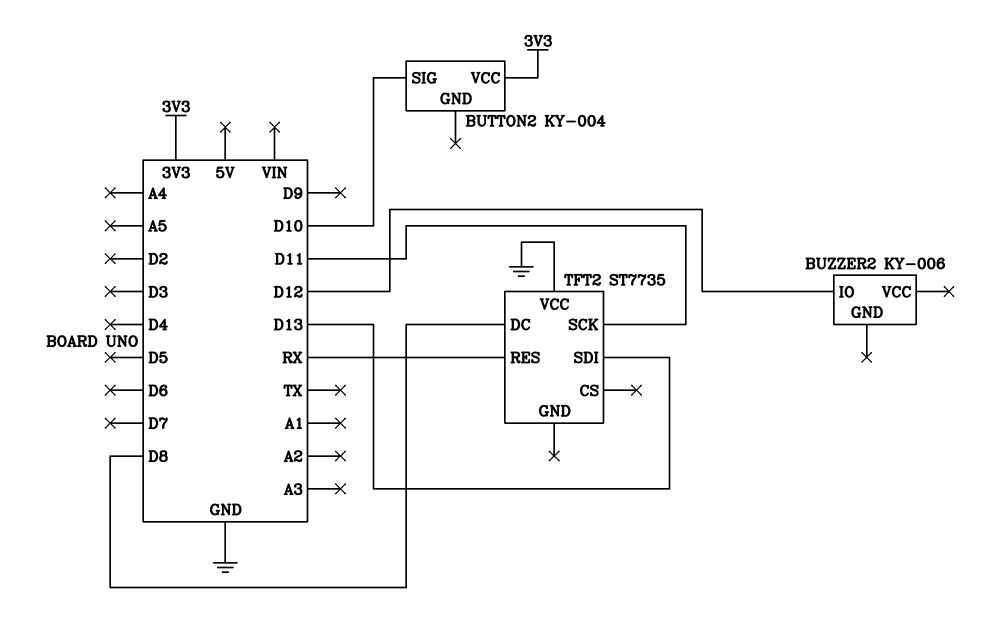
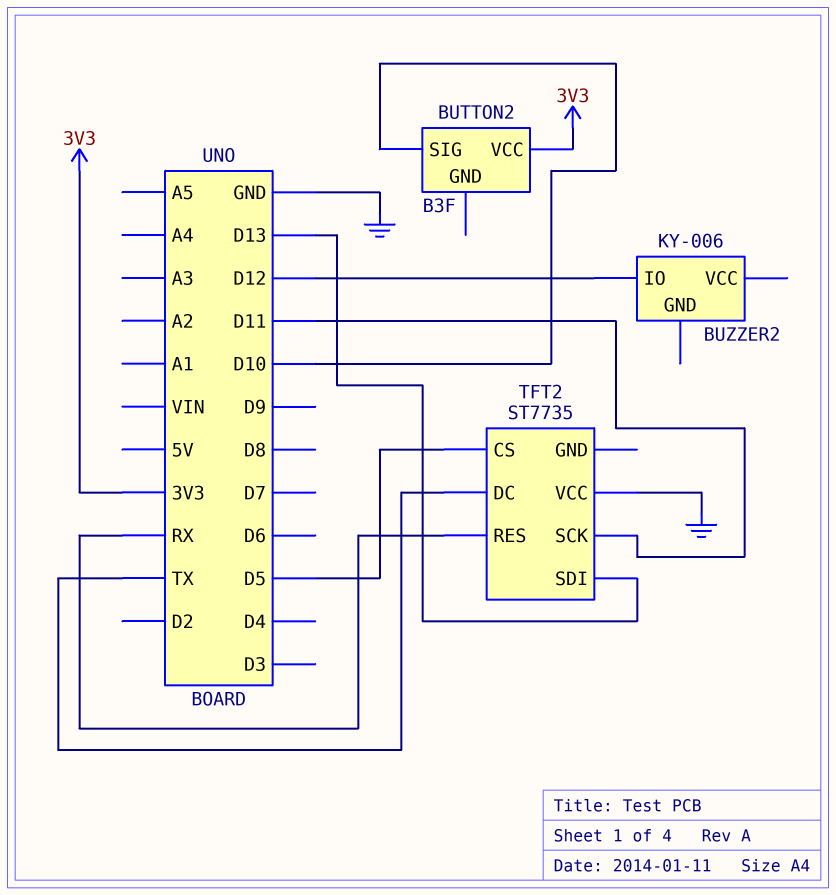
BUTTON2: KY-004 -> B3F
TFT2 pin CS: none -> D5
TFT2 pin DC: D8 -> TX

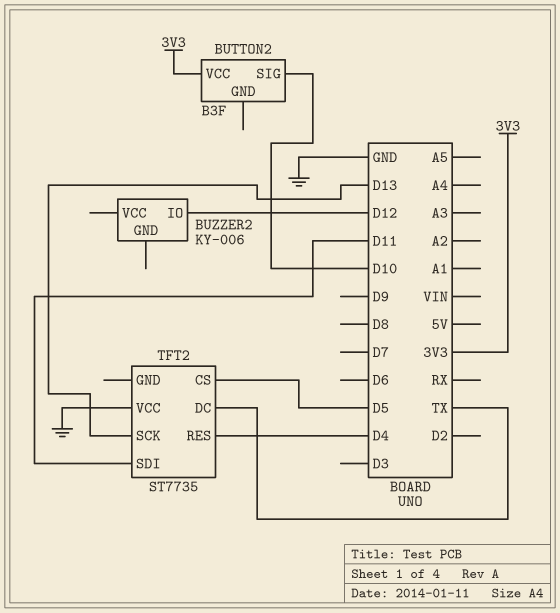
TFT2 pin RES: RX -> D4
TFT2 pin SCK: D11 -> D13
TFT2 pin SDI: D13 -> D11

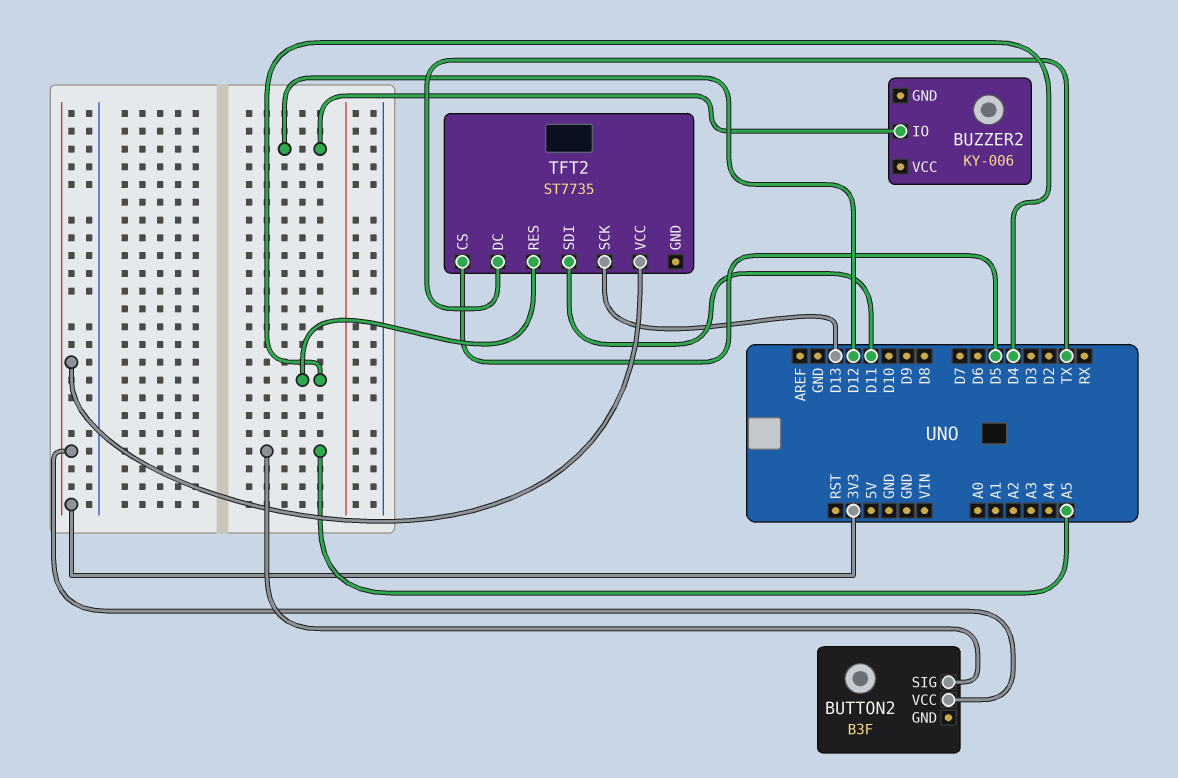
BUTTON2 pin SIG: D10 -> A5
TFT2 pin VCC: GND -> 3V3

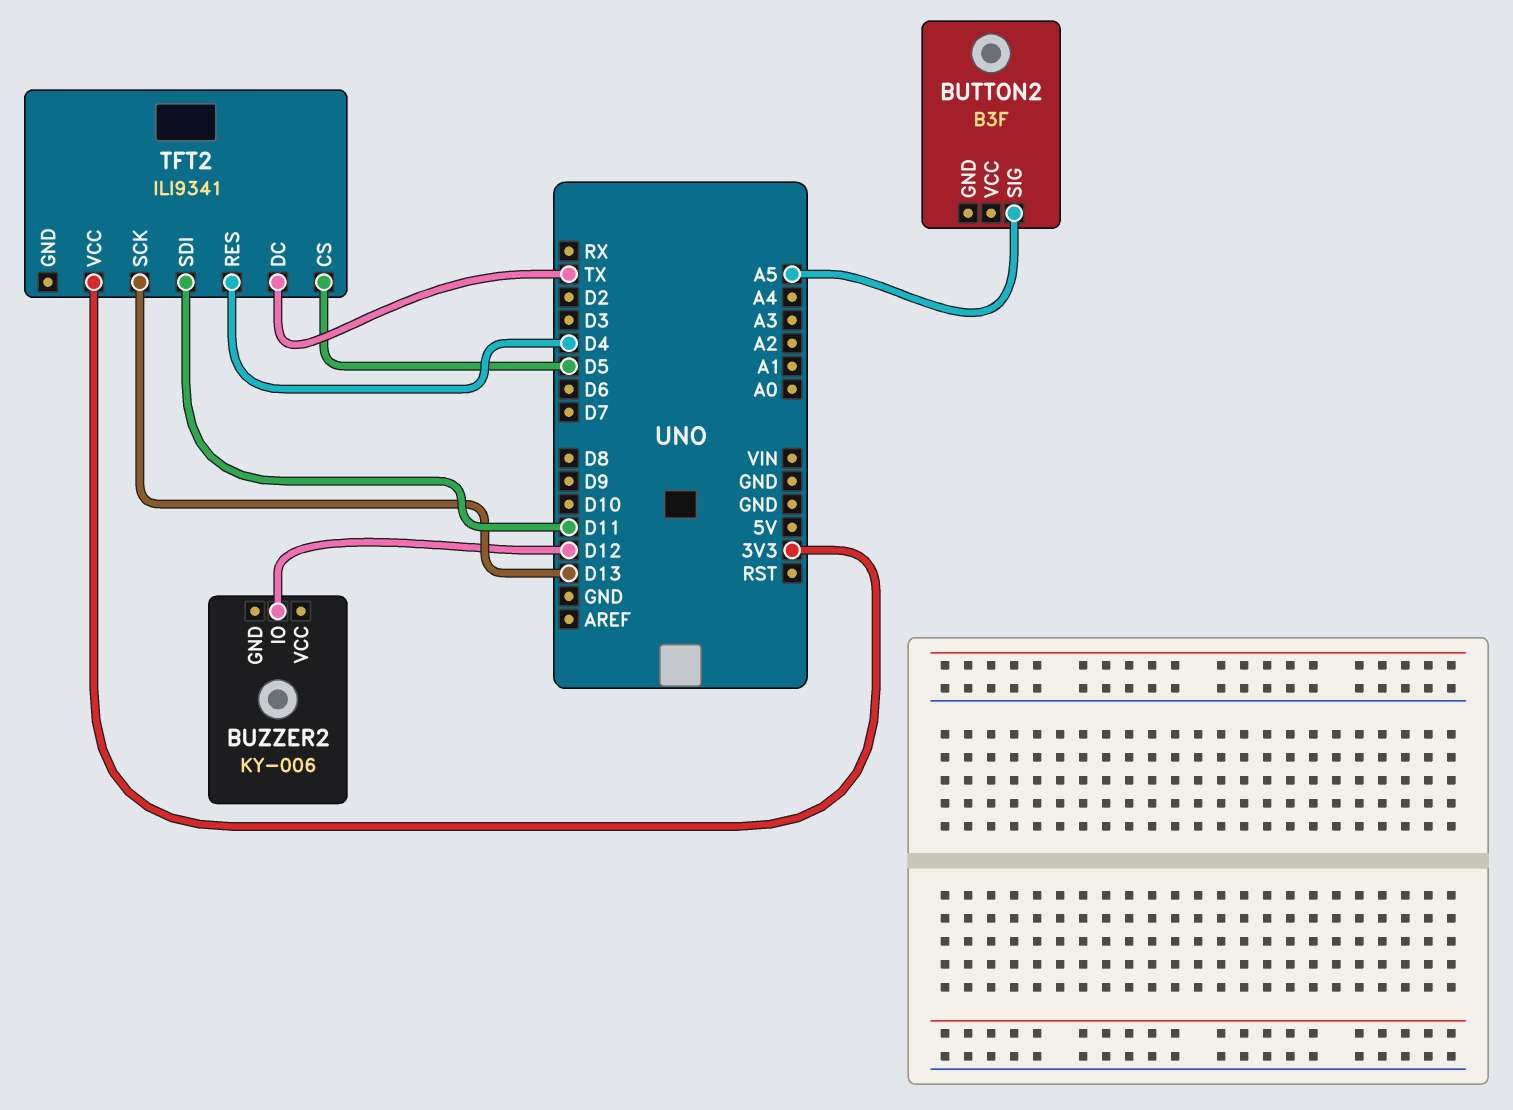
BUTTON2 pin VCC: 3V3 -> none
TFT2: ST7735 -> ILI9341

